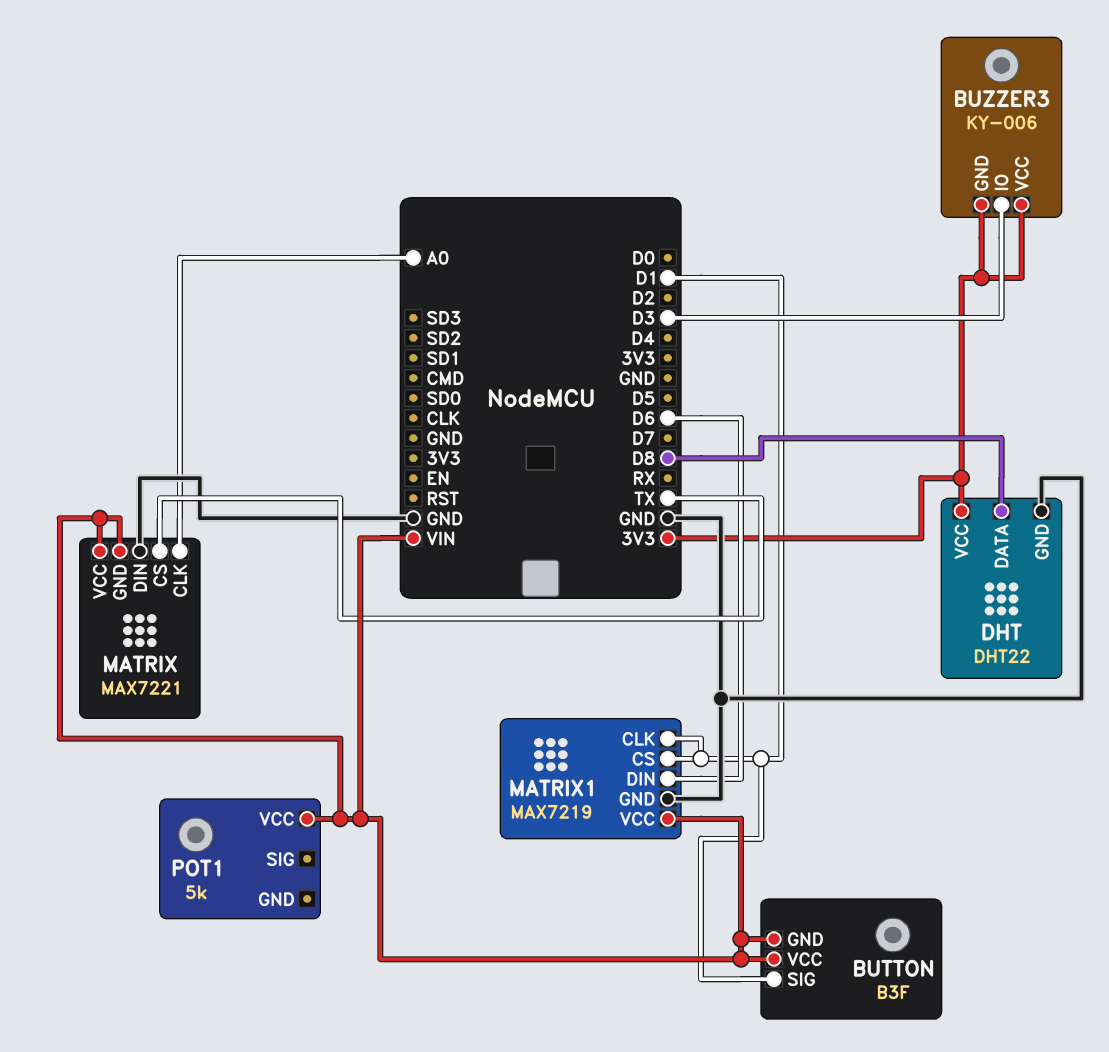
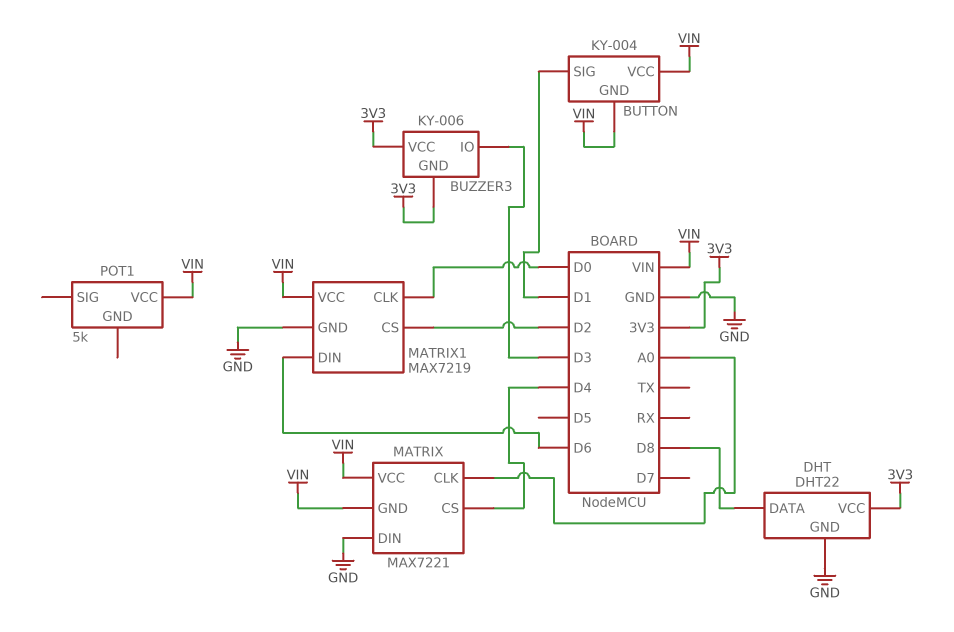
BUTTON: B3F -> KY-004
MATRIX pin CS: TX -> D4
MATRIX1 pin CLK: D1 -> D0
MATRIX1 pin CS: D1 -> D2

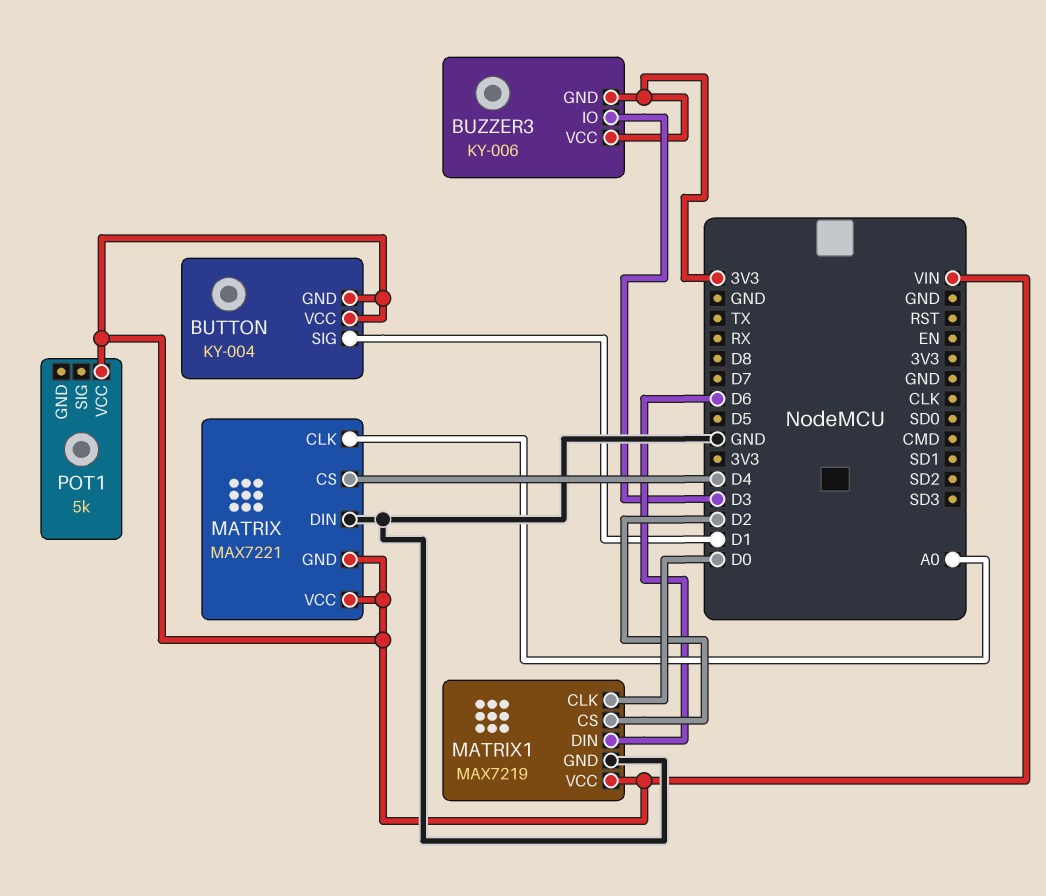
DHT: DHT22 -> none
DHT pin DATA: D8 -> none
DHT pin GND: GND -> none
DHT pin VCC: 3V3 -> none

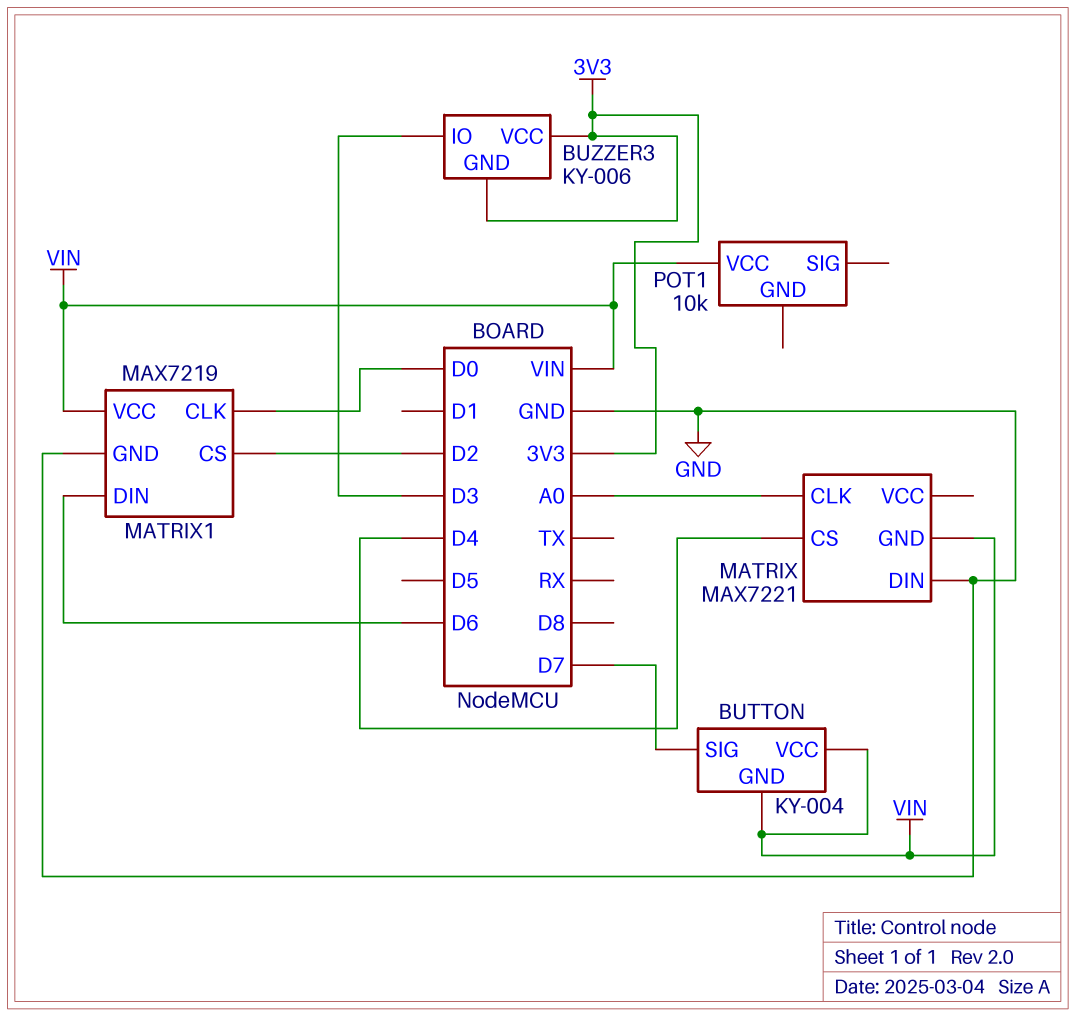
BUTTON pin SIG: D1 -> D7
MATRIX pin VCC: VIN -> none
POT1: 5k -> 10k

